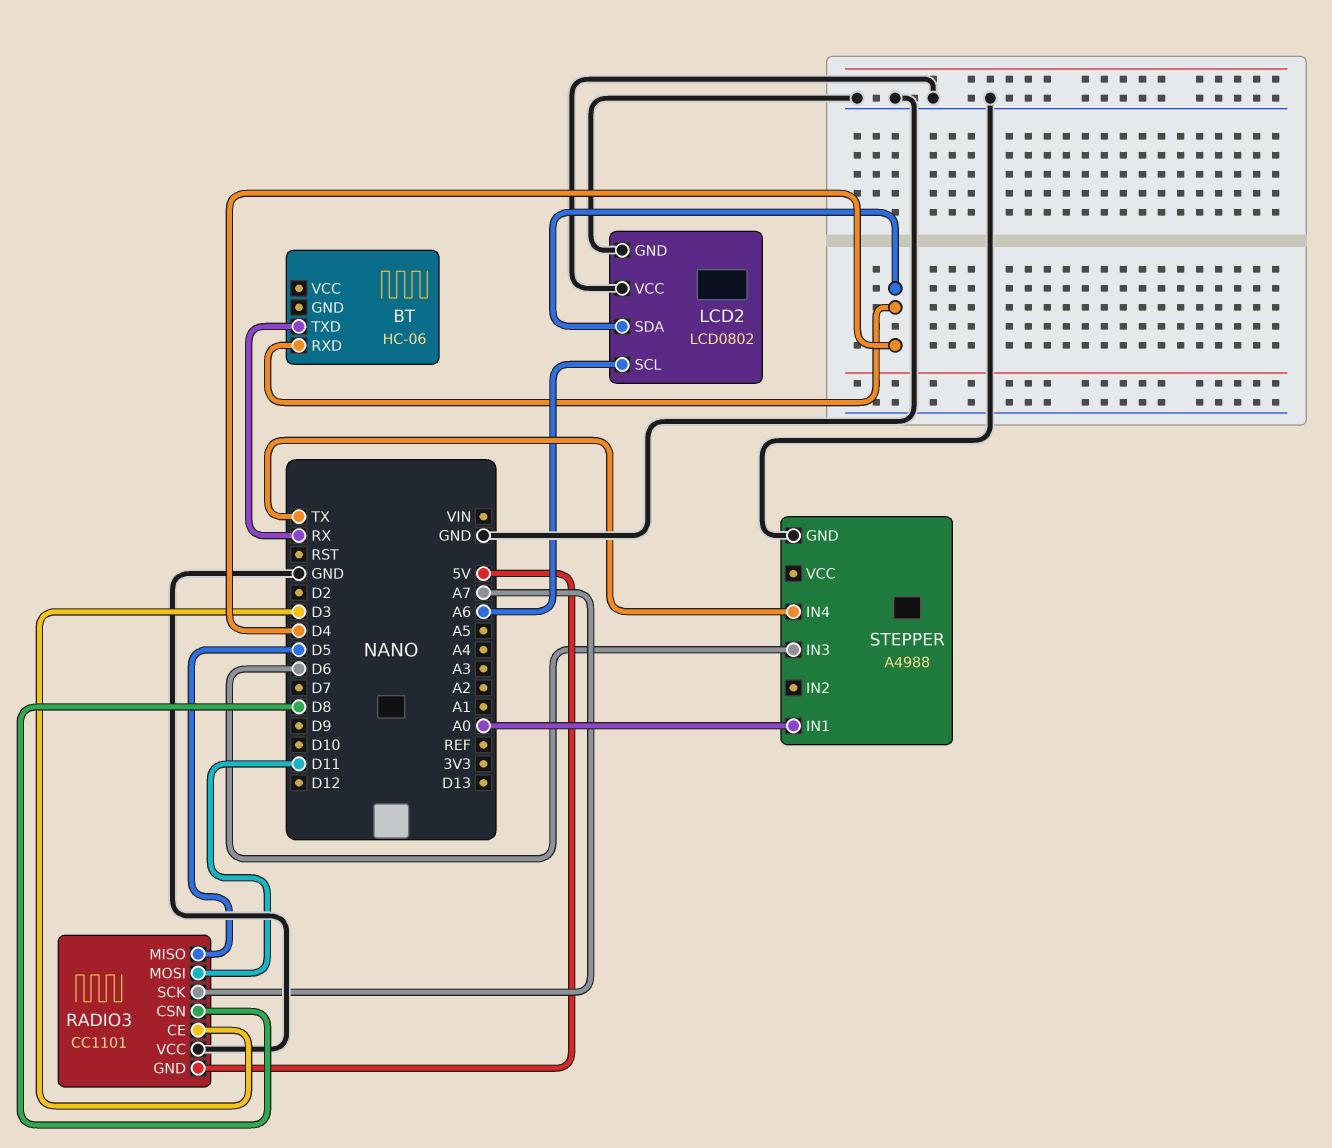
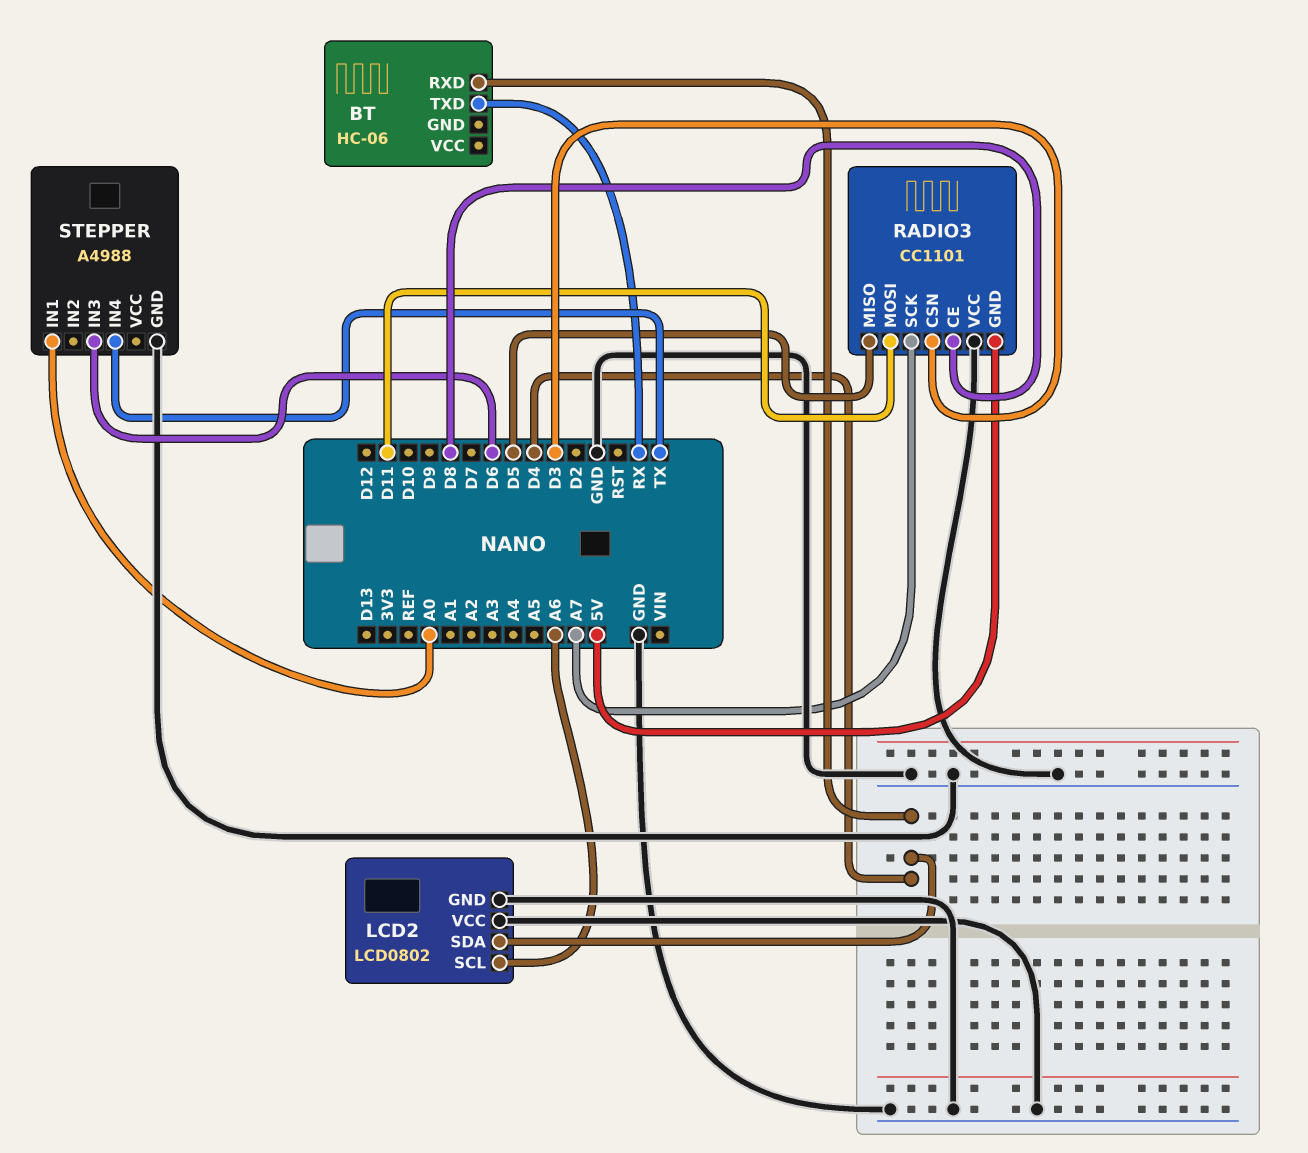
RADIO3 pin CE: D3 -> D8
RADIO3 pin CSN: D8 -> D3

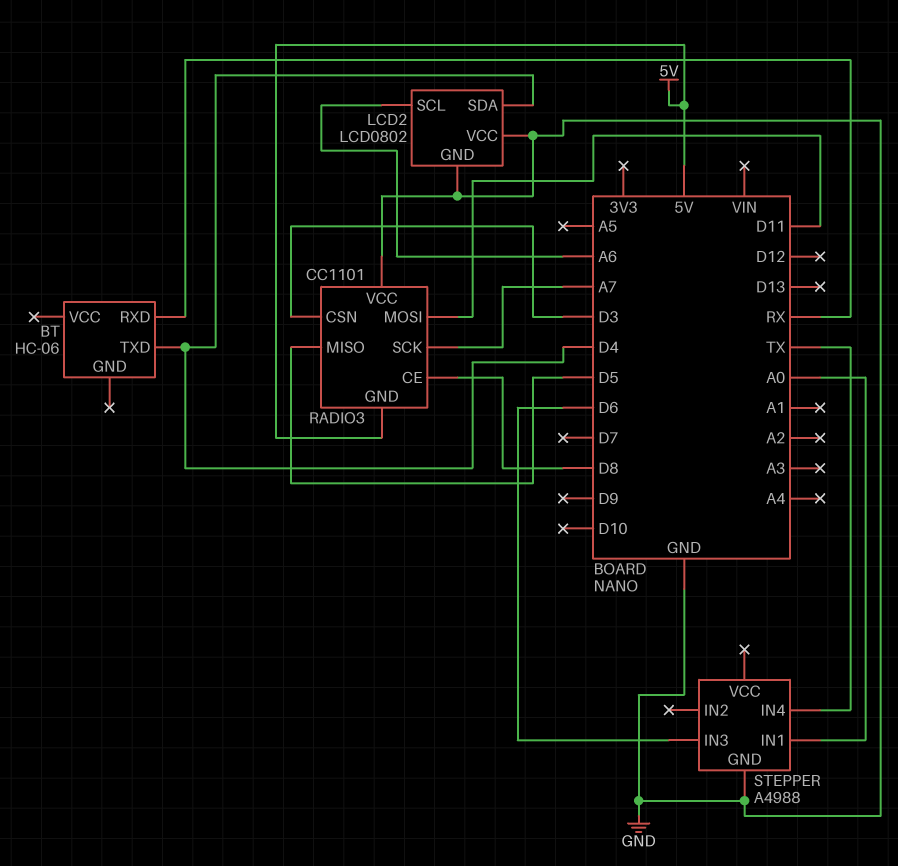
BT pin RXD: D4 -> RX
BT pin TXD: RX -> D4

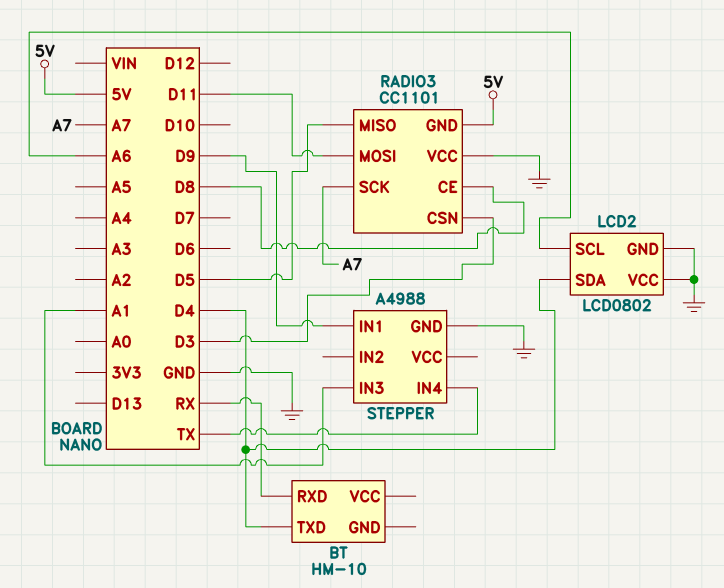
BT: HC-06 -> HM-10
STEPPER pin IN1: A0 -> D9
STEPPER pin IN3: D6 -> A1

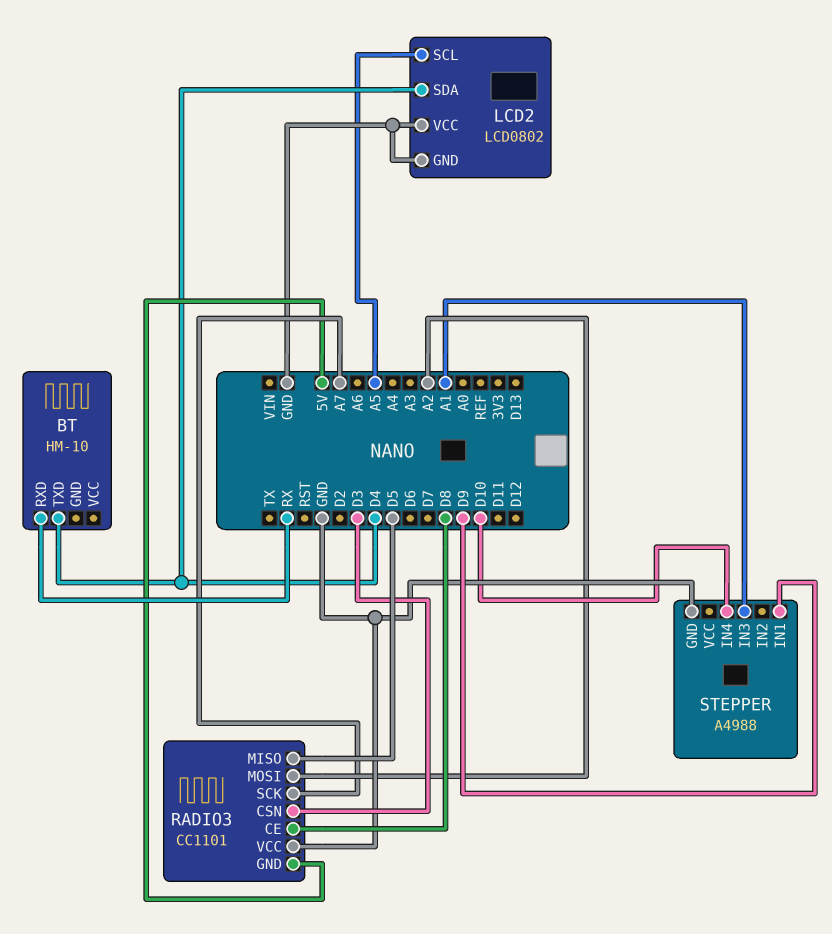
LCD2 pin SCL: A6 -> A5
RADIO3 pin MOSI: D11 -> A2
STEPPER pin IN4: TX -> D10

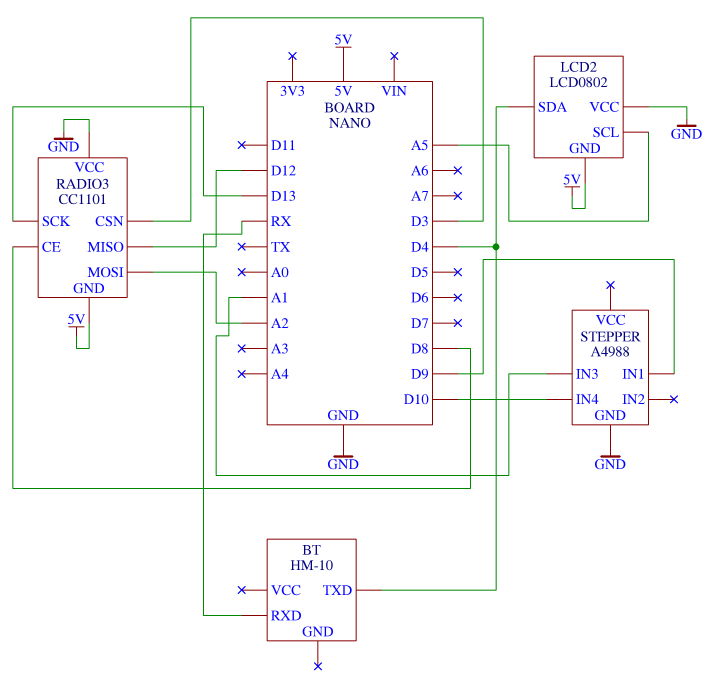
LCD2 pin GND: GND -> 5V
RADIO3 pin MISO: D5 -> D12
RADIO3 pin SCK: A7 -> D13

